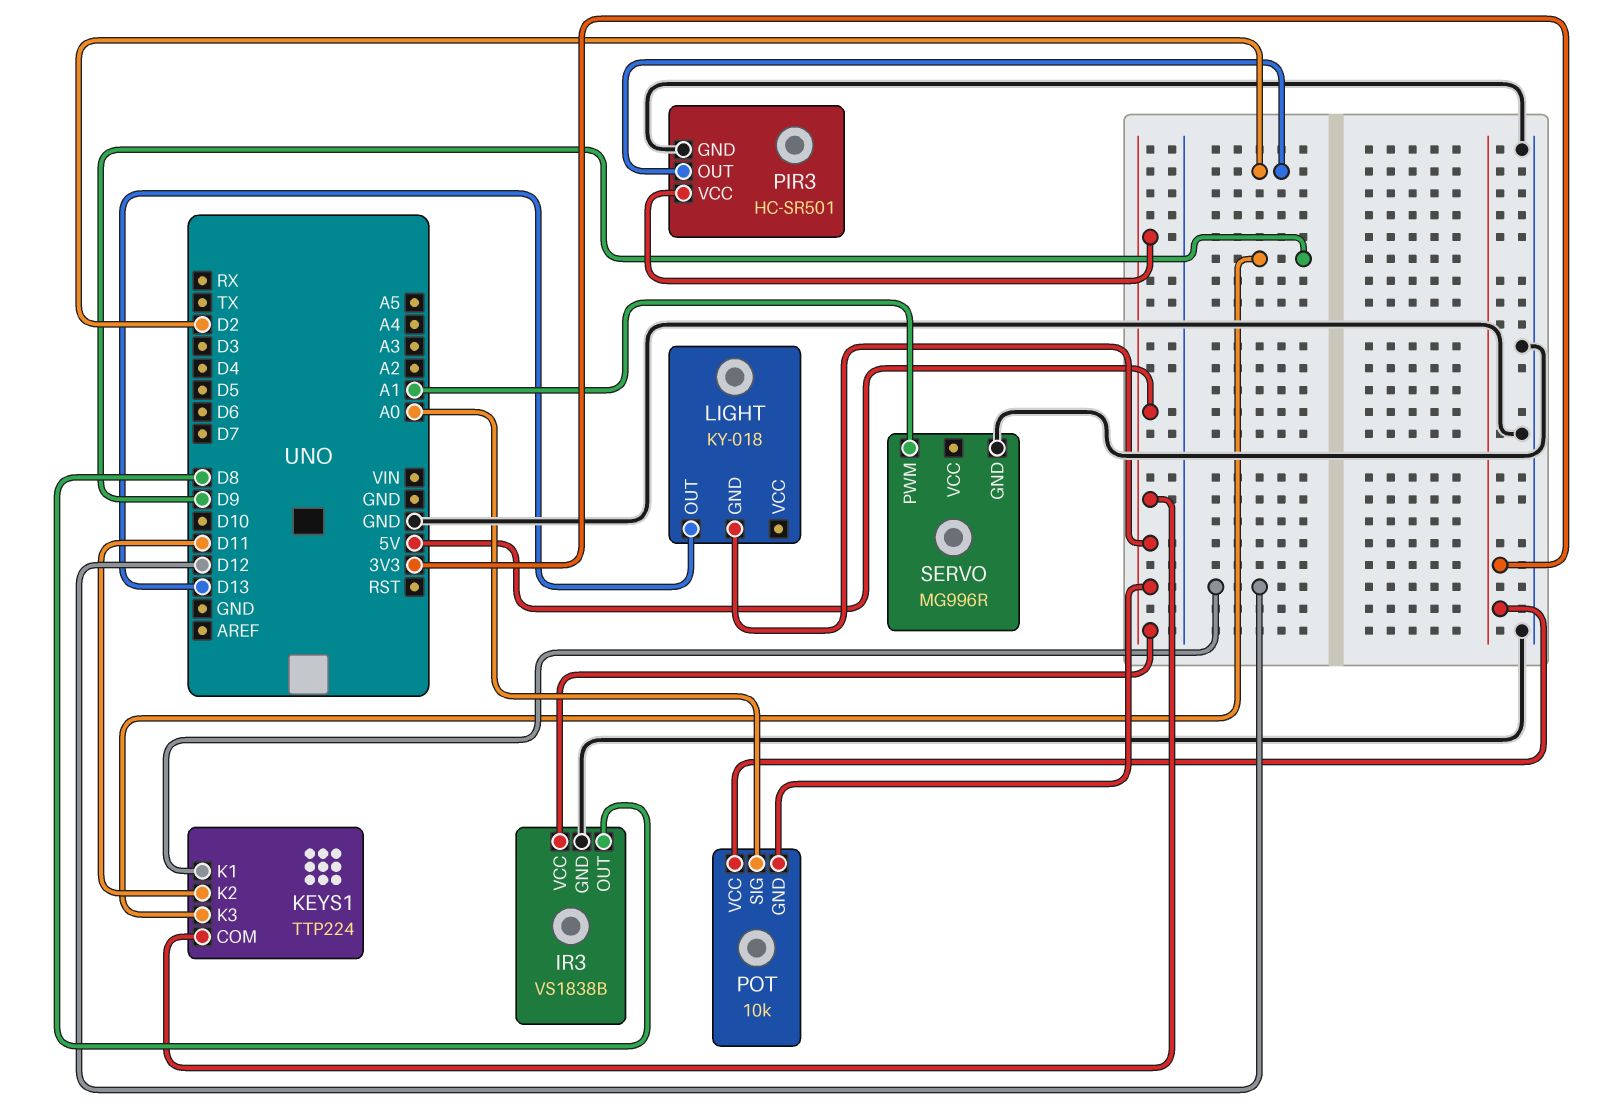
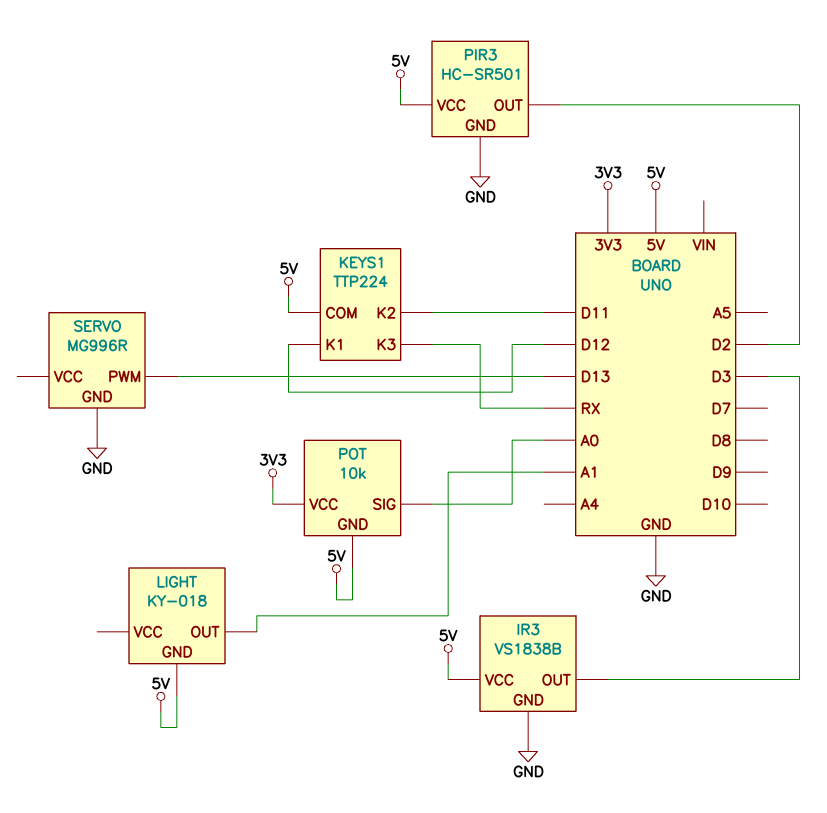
IR3 pin OUT: D8 -> D3
KEYS1 pin K3: D9 -> RX
LIGHT pin OUT: D13 -> A1
SERVO pin PWM: A1 -> D13

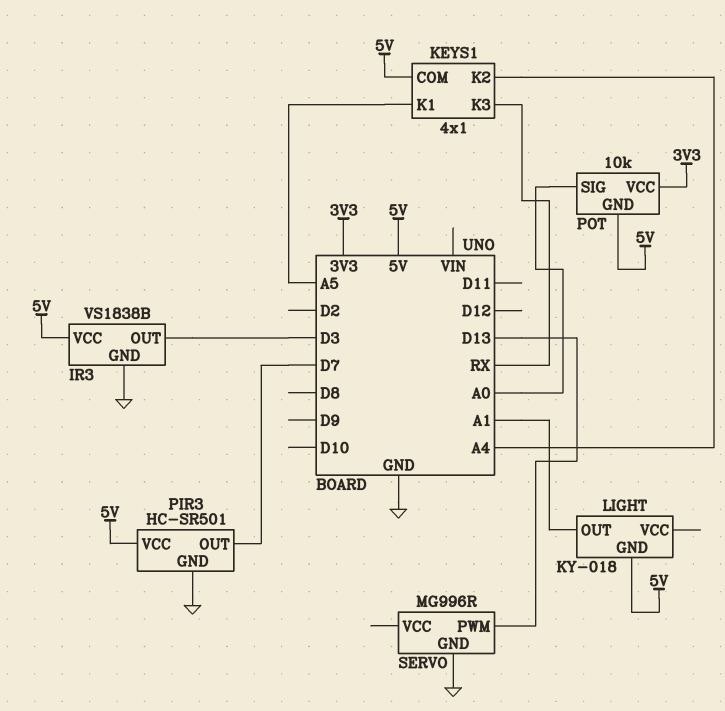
KEYS1: TTP224 -> 4x1
KEYS1 pin K1: D12 -> A5
KEYS1 pin K2: D11 -> A4
PIR3 pin OUT: D2 -> D7

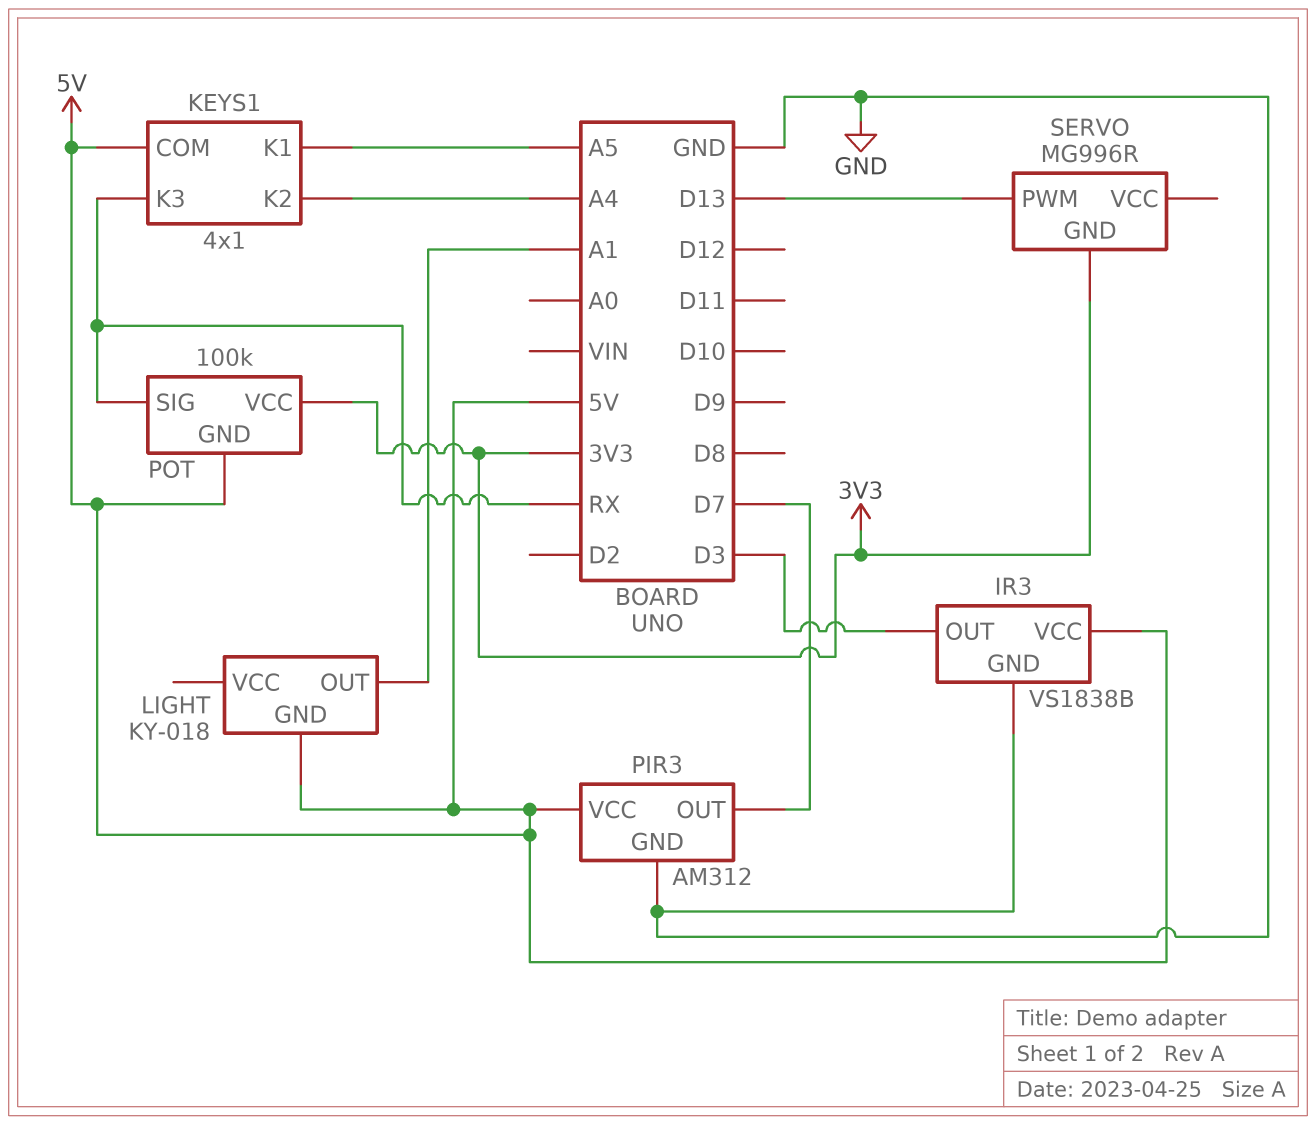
PIR3: HC-SR501 -> AM312
POT: 10k -> 100k
POT pin SIG: A0 -> RX
SERVO pin GND: GND -> 3V3

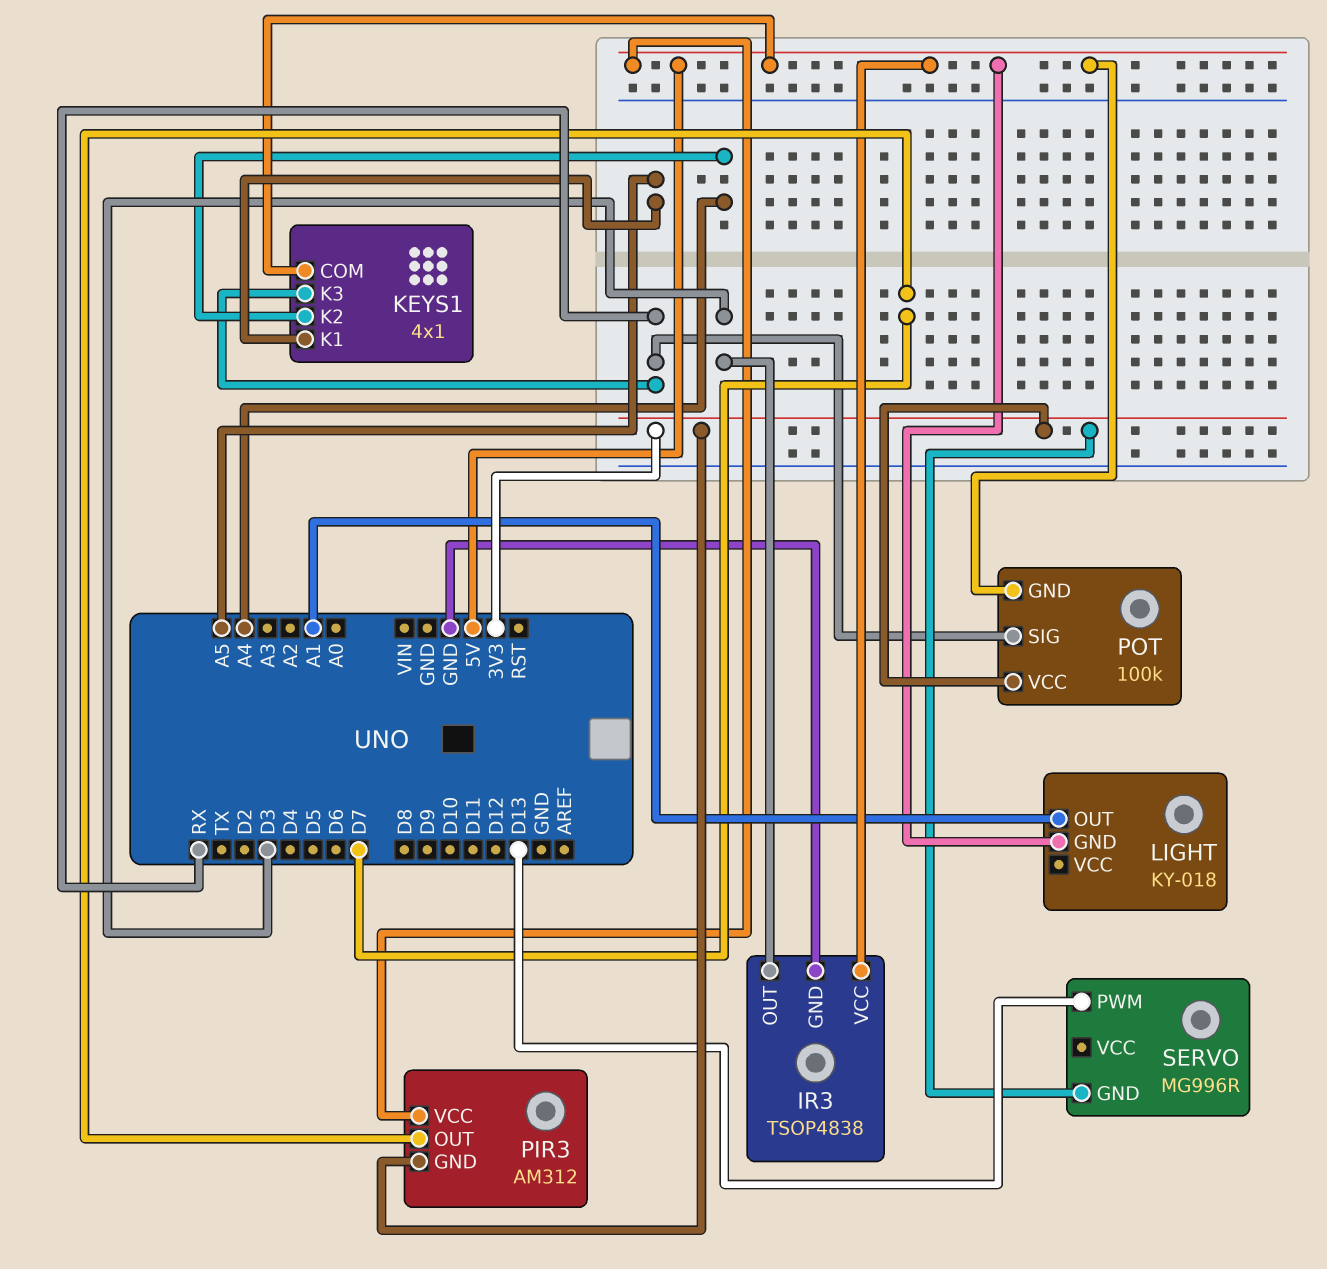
IR3: VS1838B -> TSOP4838
PIR3 pin GND: GND -> 3V3

